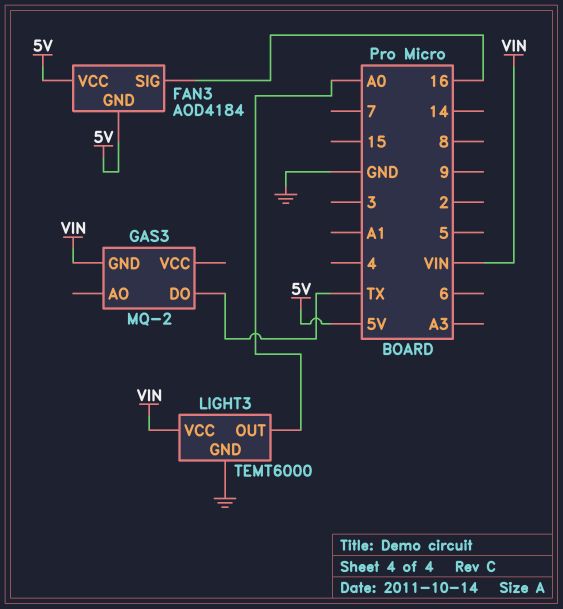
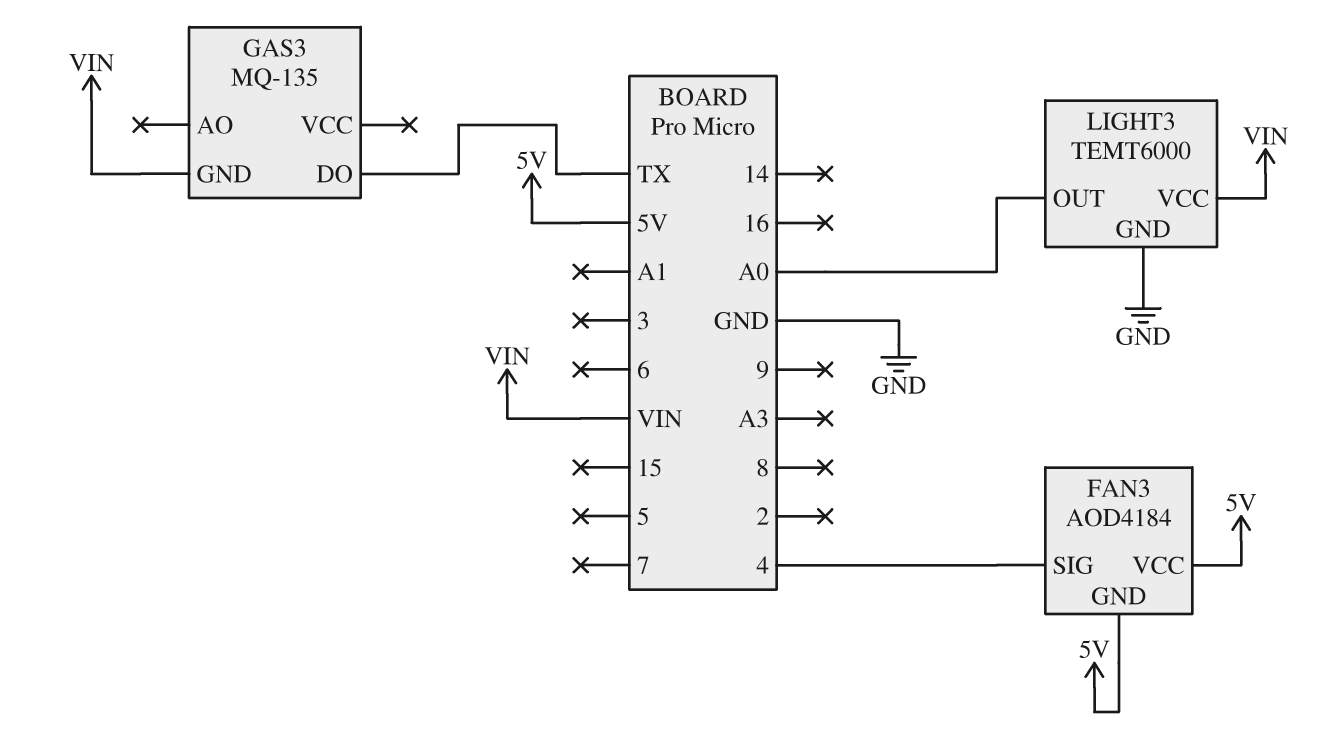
FAN3 pin SIG: 16 -> 4
GAS3: MQ-2 -> MQ-135

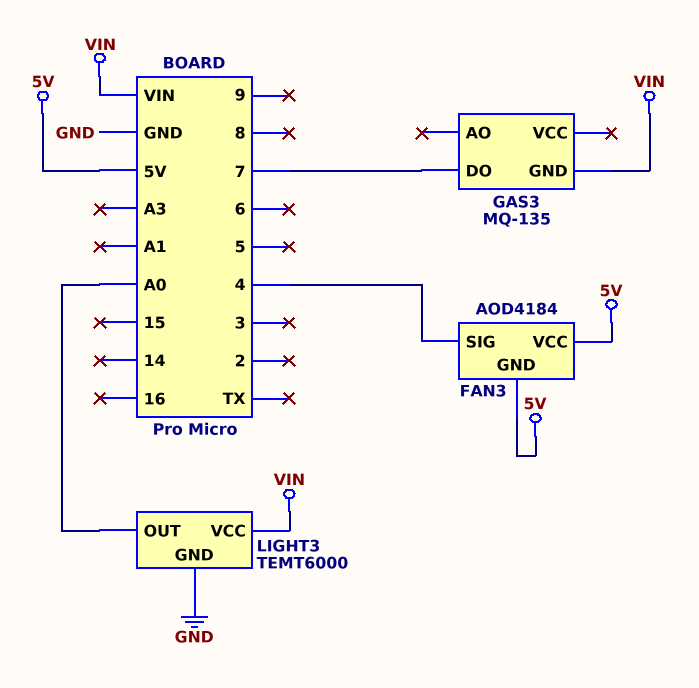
GAS3 pin DO: TX -> 7

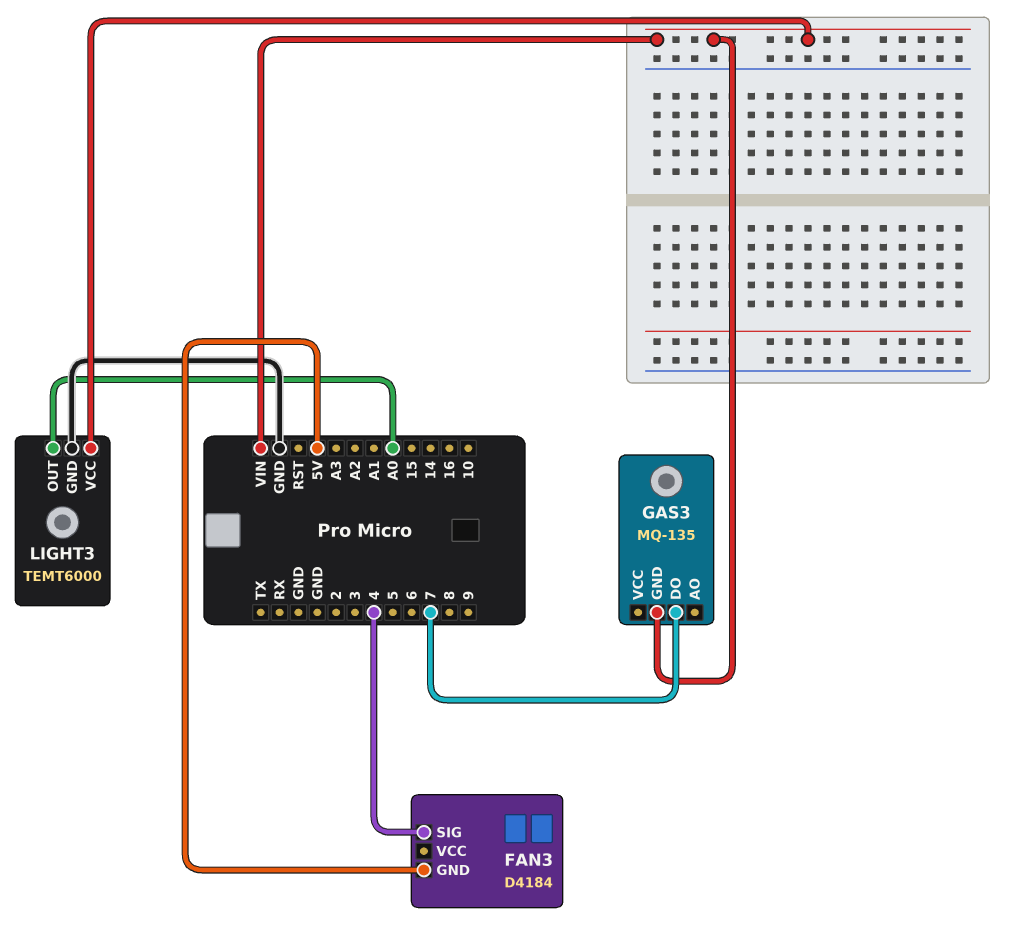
FAN3: AOD4184 -> D4184
FAN3 pin VCC: 5V -> none

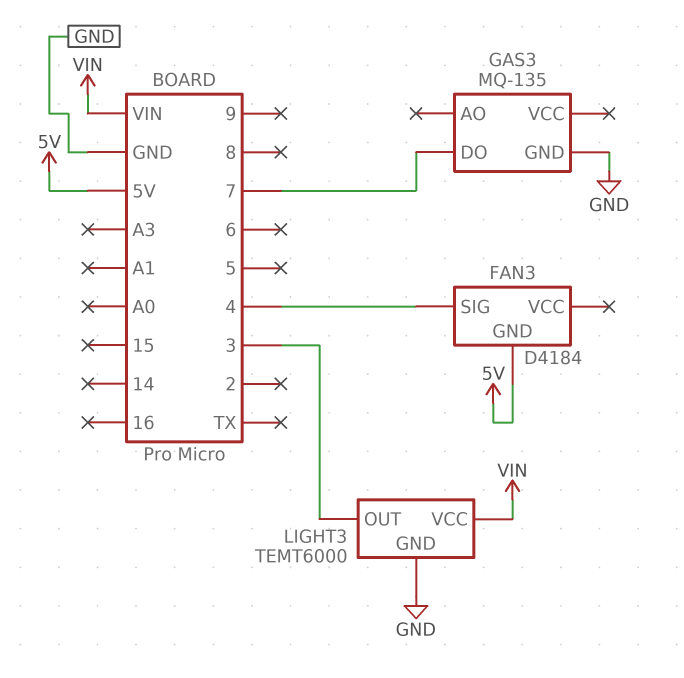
GAS3 pin GND: VIN -> GND
LIGHT3 pin OUT: A0 -> 3

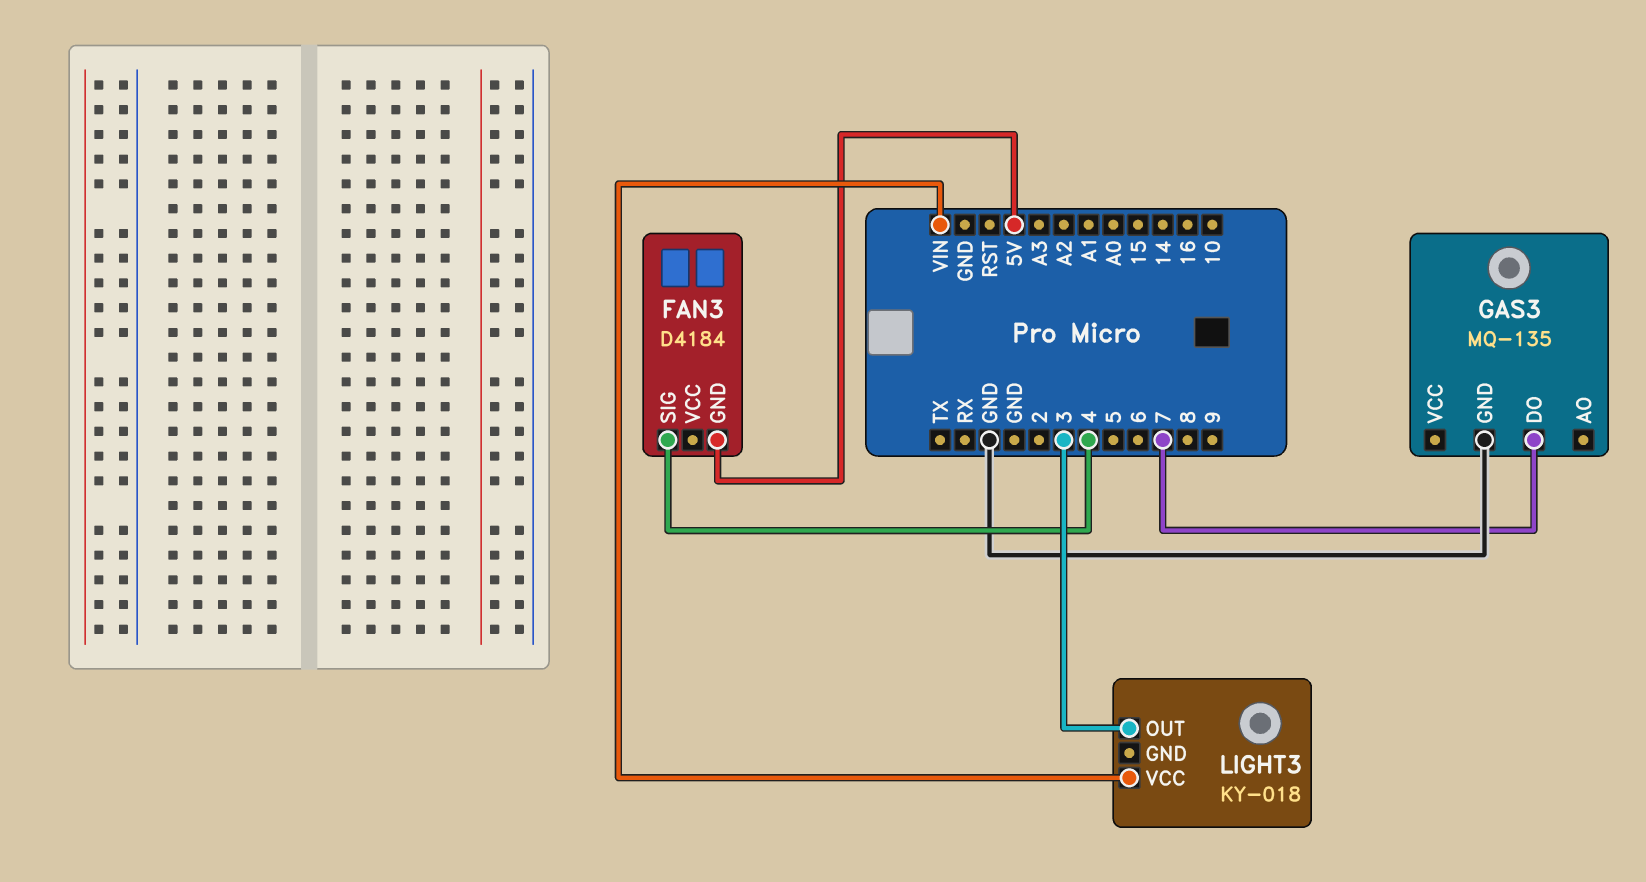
LIGHT3: TEMT6000 -> KY-018
LIGHT3 pin GND: GND -> none

